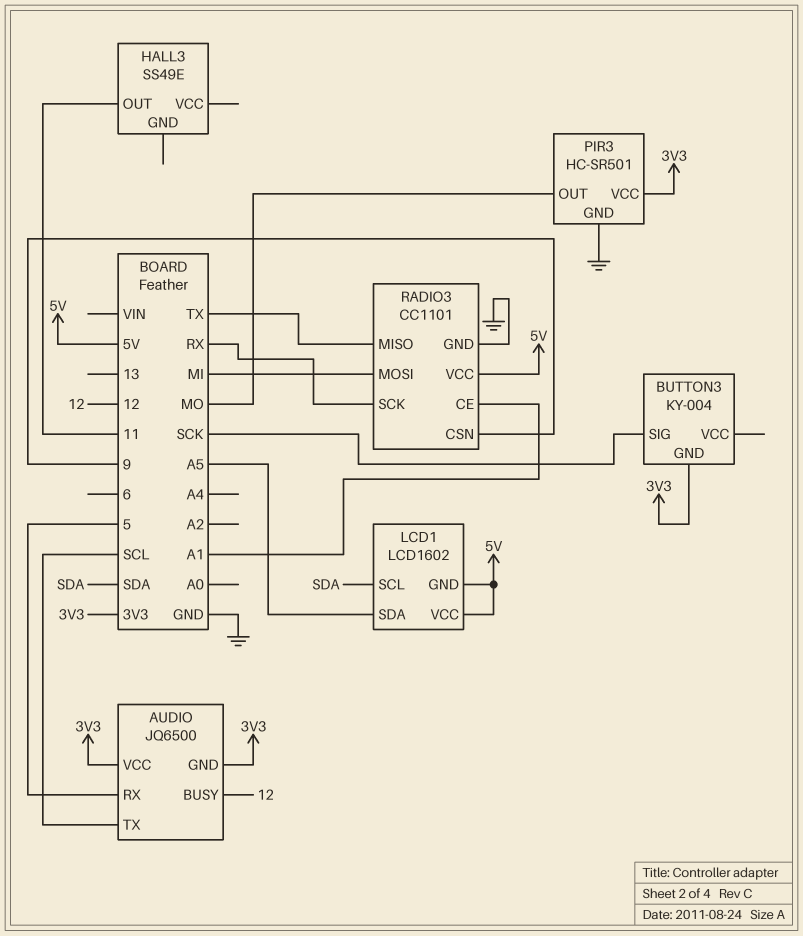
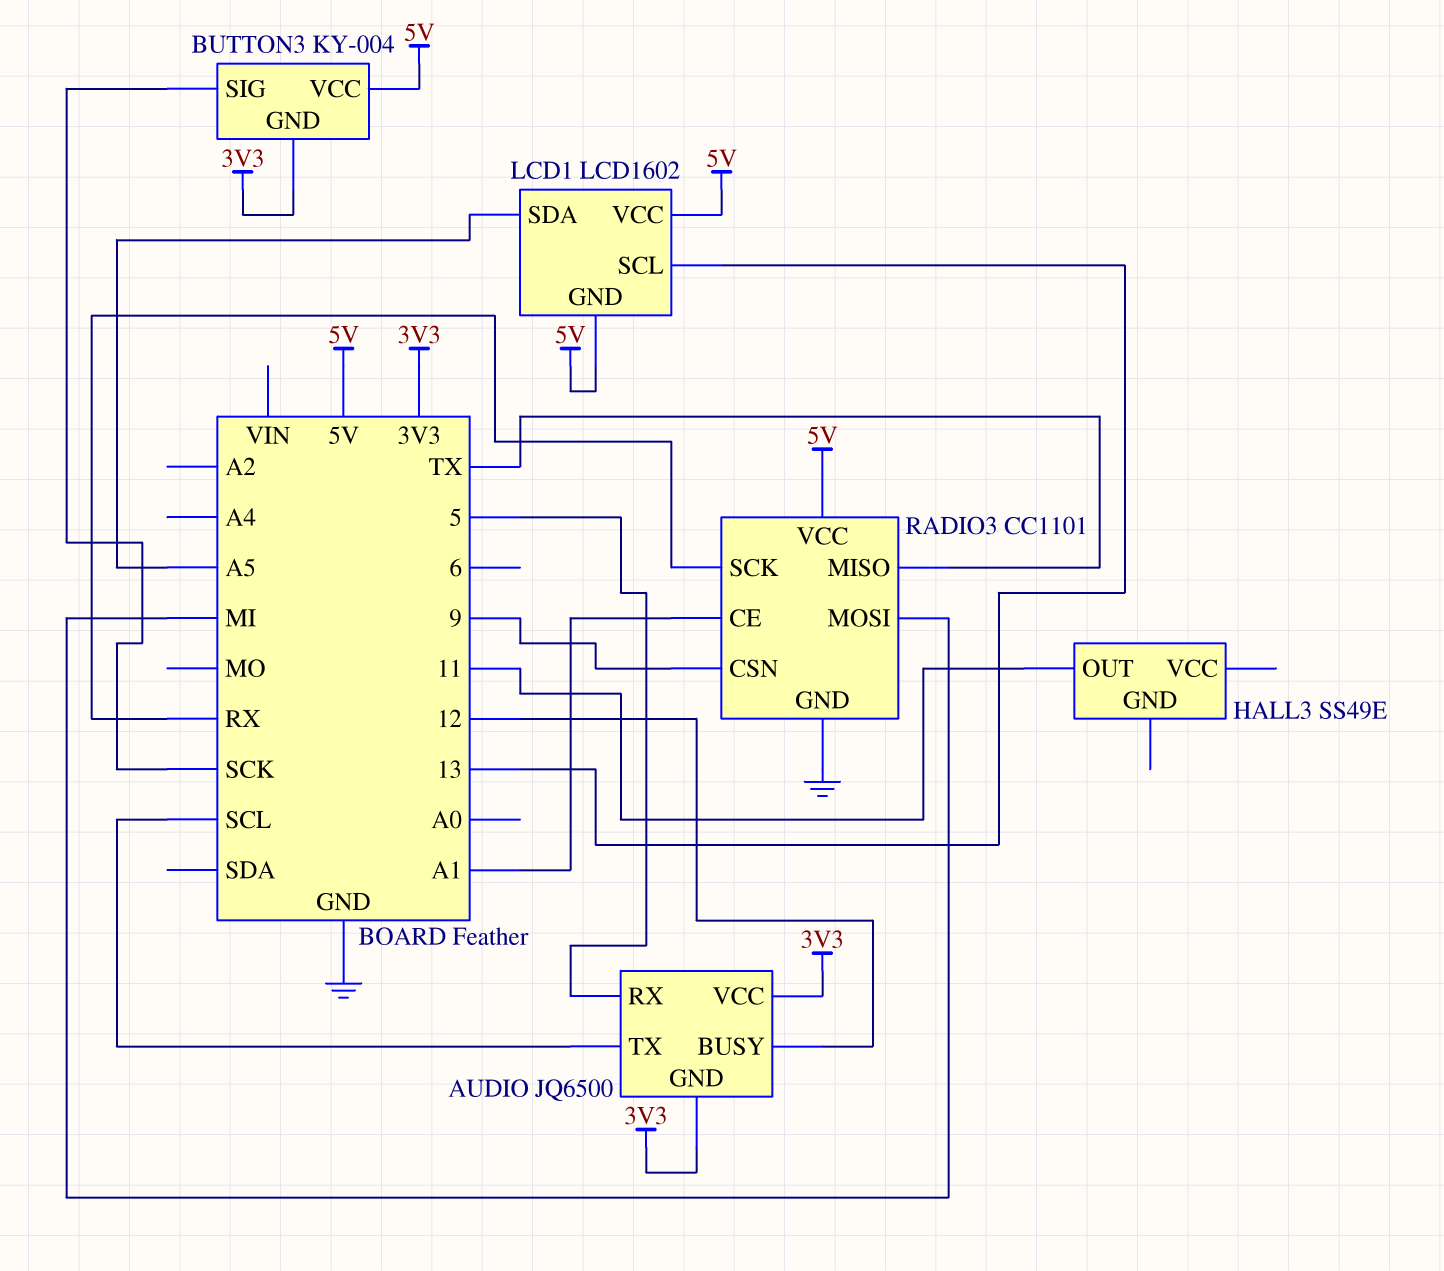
BUTTON3 pin VCC: none -> 5V
LCD1 pin SCL: SDA -> 13
PIR3: HC-SR501 -> none
PIR3 pin GND: GND -> none
PIR3 pin OUT: MO -> none
PIR3 pin VCC: 3V3 -> none

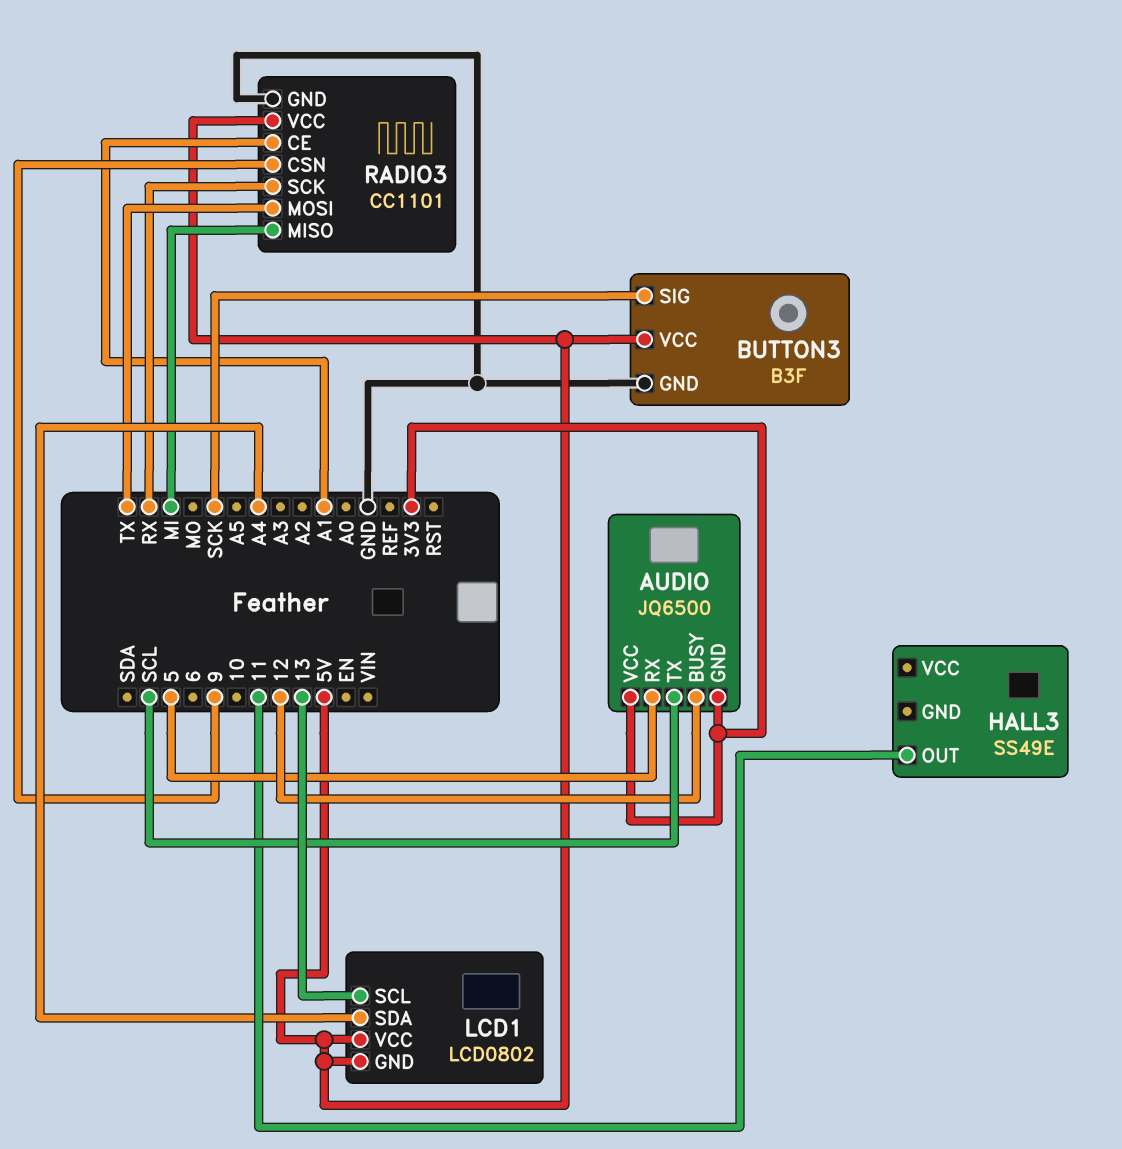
BUTTON3: KY-004 -> B3F
BUTTON3 pin GND: 3V3 -> GND
LCD1: LCD1602 -> LCD0802
LCD1 pin SDA: A5 -> A4
RADIO3 pin MISO: TX -> MI
RADIO3 pin MOSI: MI -> TX

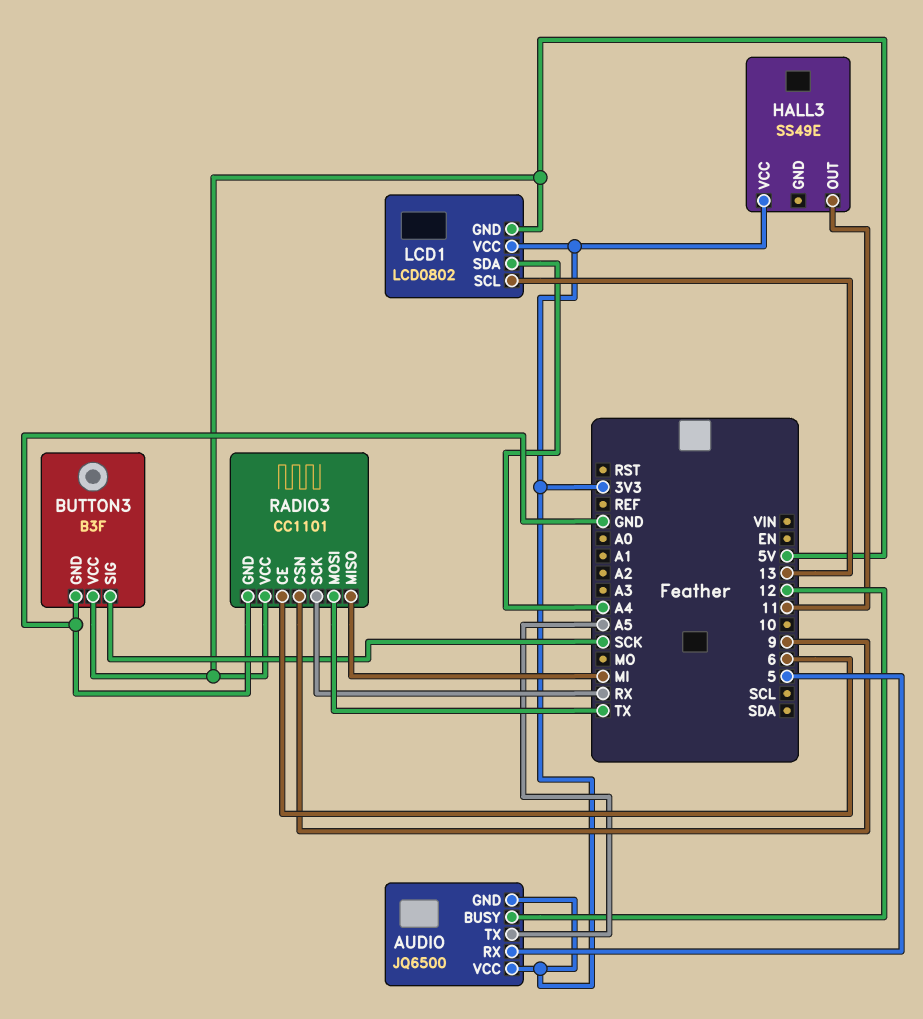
AUDIO pin TX: SCL -> A5
HALL3 pin VCC: none -> 3V3
LCD1 pin VCC: 5V -> 3V3
RADIO3 pin CE: A1 -> 6

